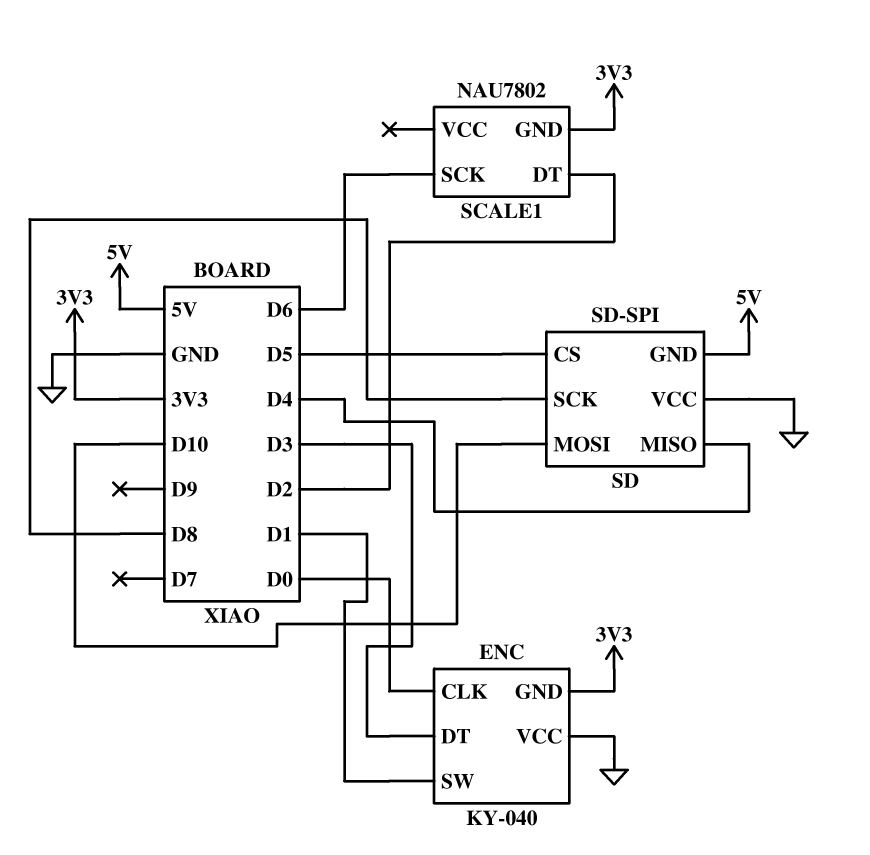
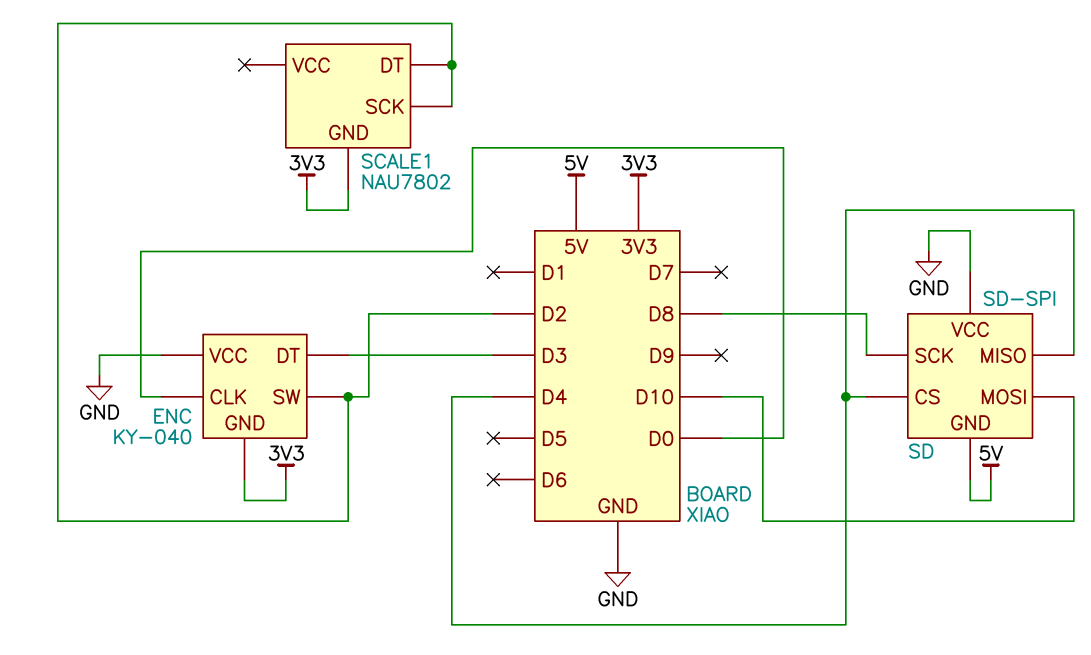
ENC pin SW: D1 -> D2
SCALE1 pin SCK: D6 -> D2
SD pin CS: D5 -> D4

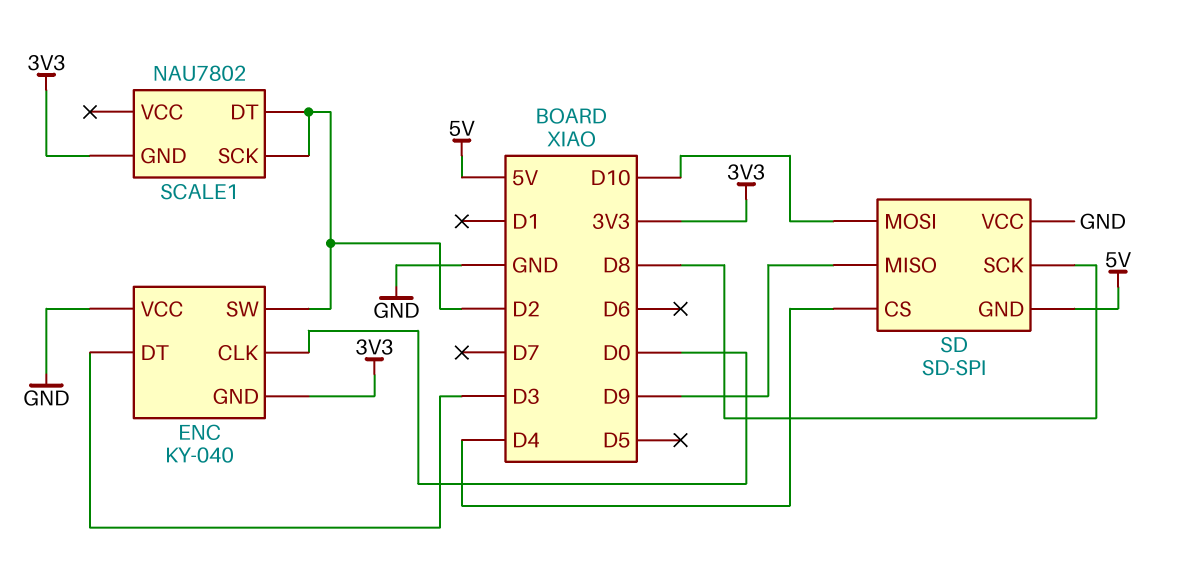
SD pin MISO: D4 -> D9

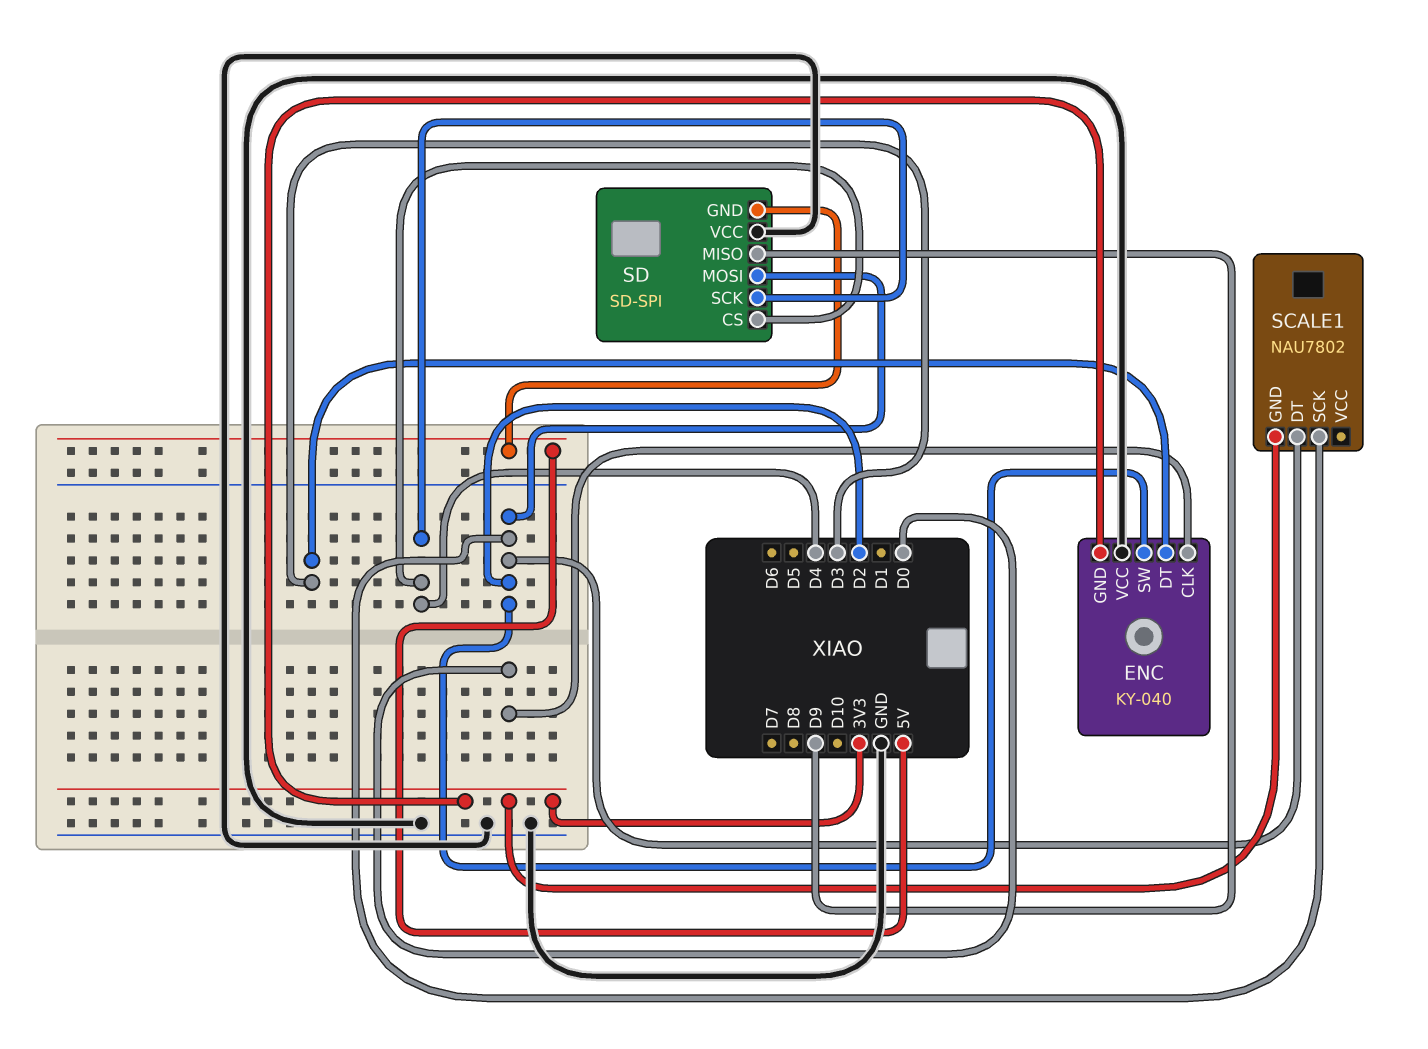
SD pin MOSI: D10 -> D2
SD pin SCK: D8 -> D4

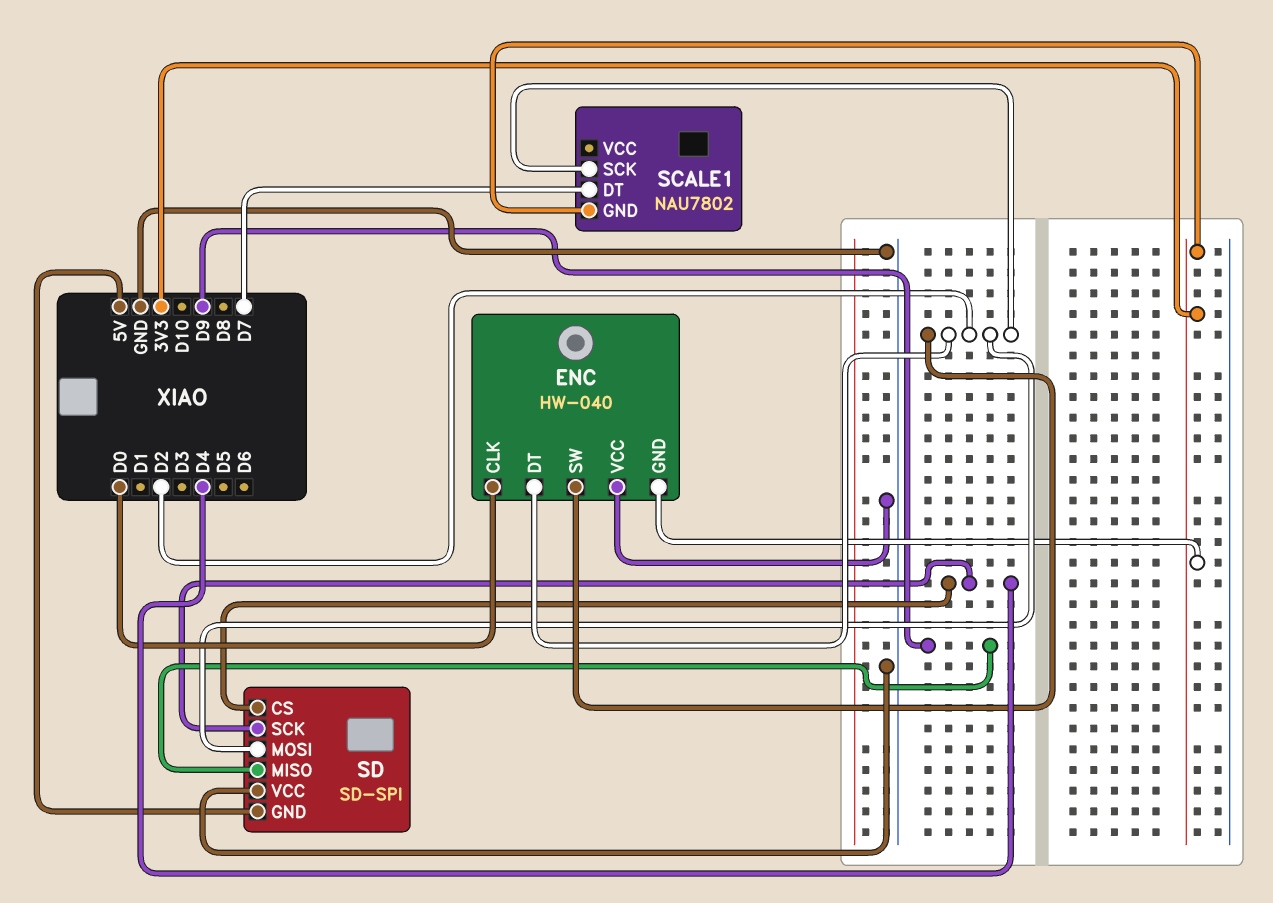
ENC: KY-040 -> HW-040
ENC pin DT: D3 -> D2
SCALE1 pin DT: D2 -> D7

